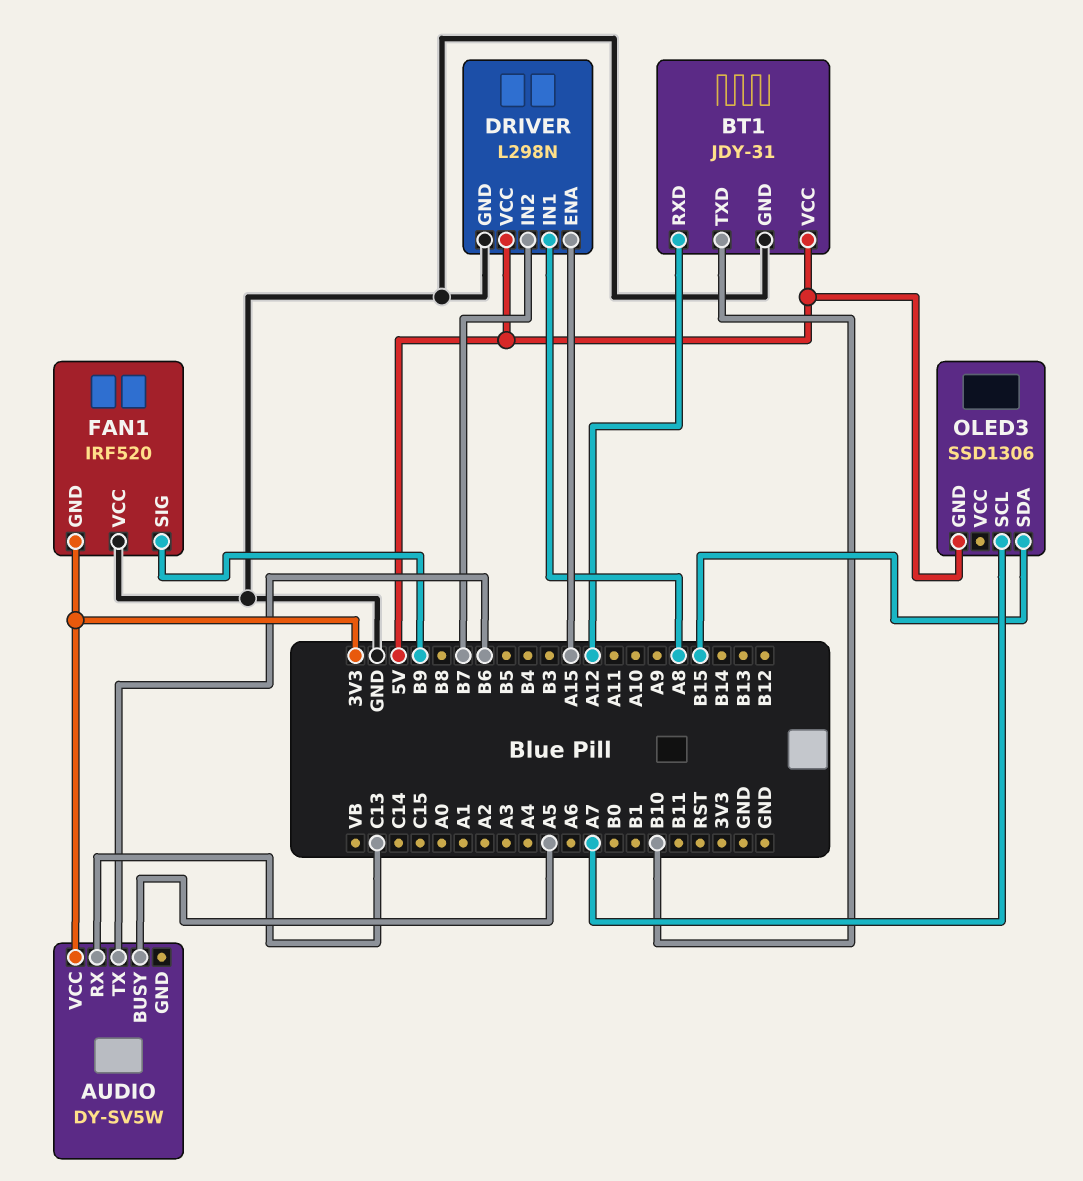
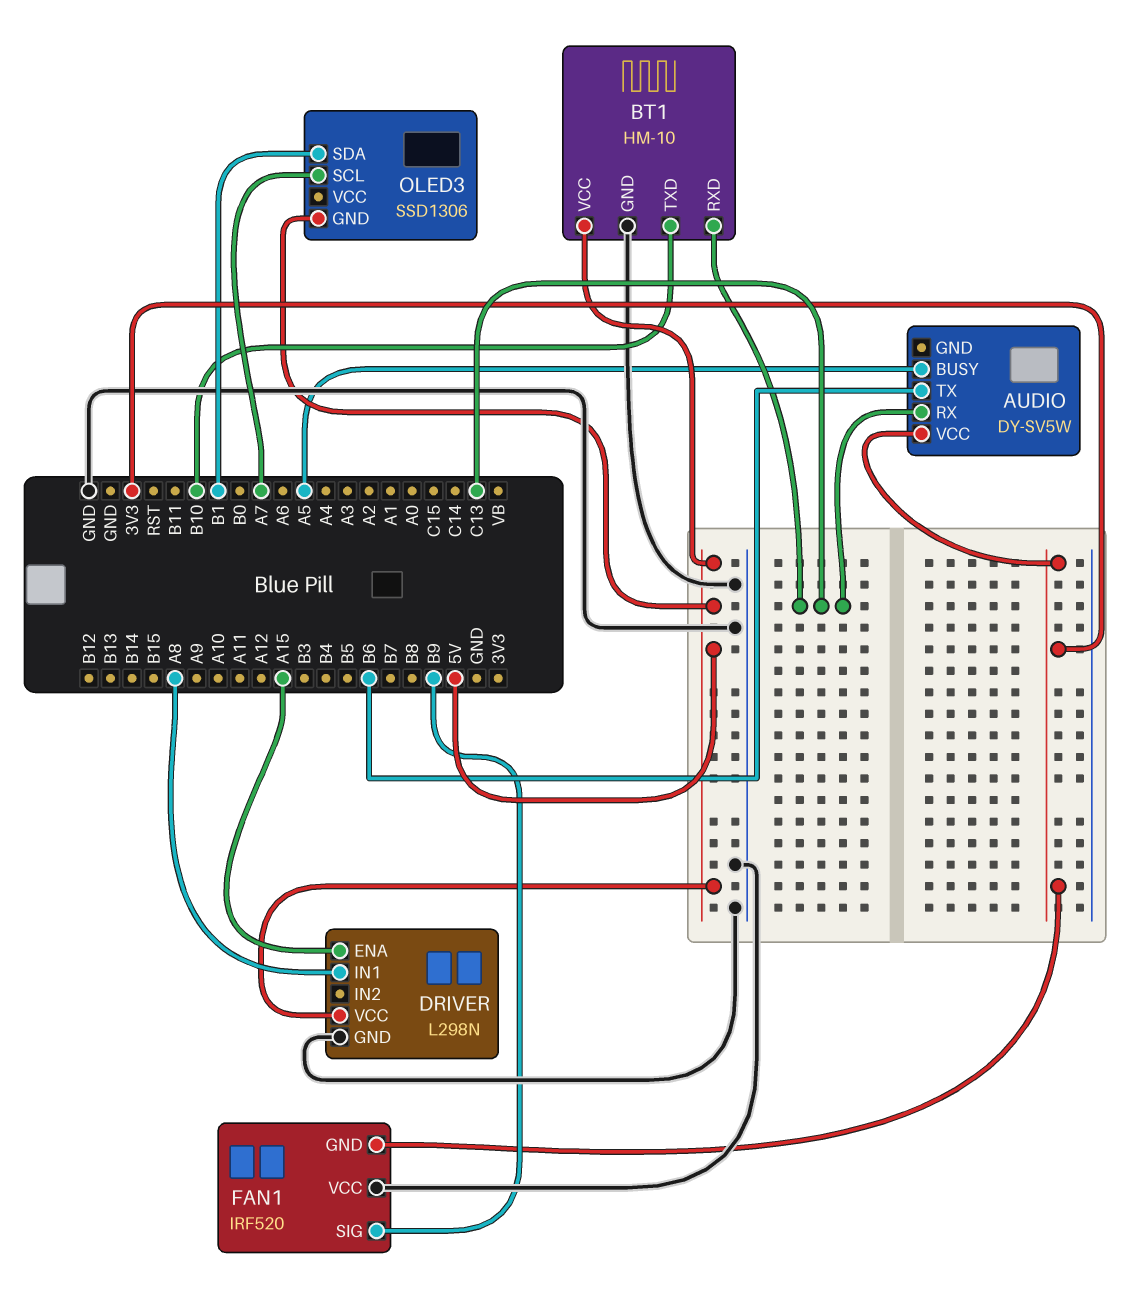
BT1: JDY-31 -> HM-10
BT1 pin RXD: A12 -> C13
DRIVER pin IN2: B7 -> none
OLED3 pin SDA: B15 -> B1

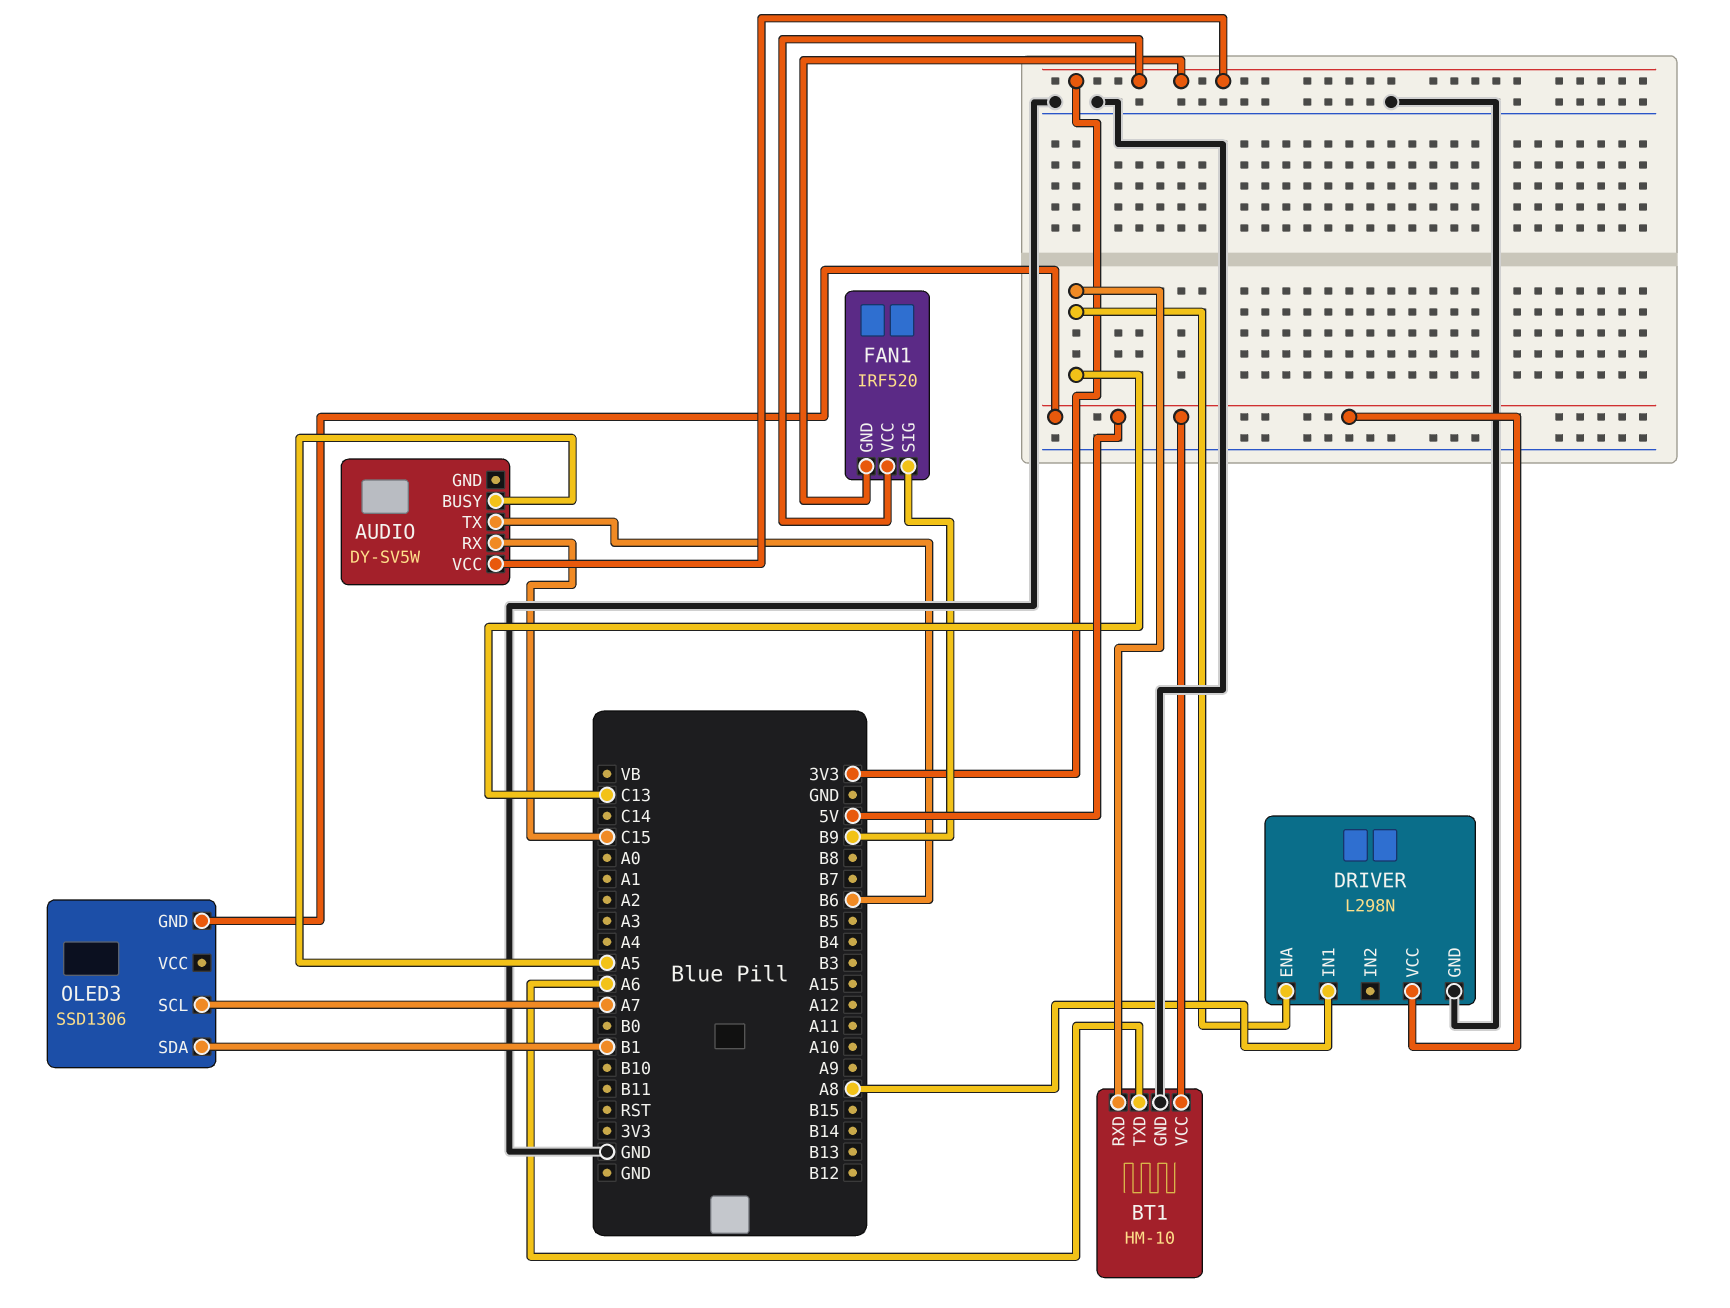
AUDIO pin RX: C13 -> C15
BT1 pin TXD: B10 -> A6
DRIVER pin ENA: A15 -> C13
FAN1 pin VCC: GND -> 3V3

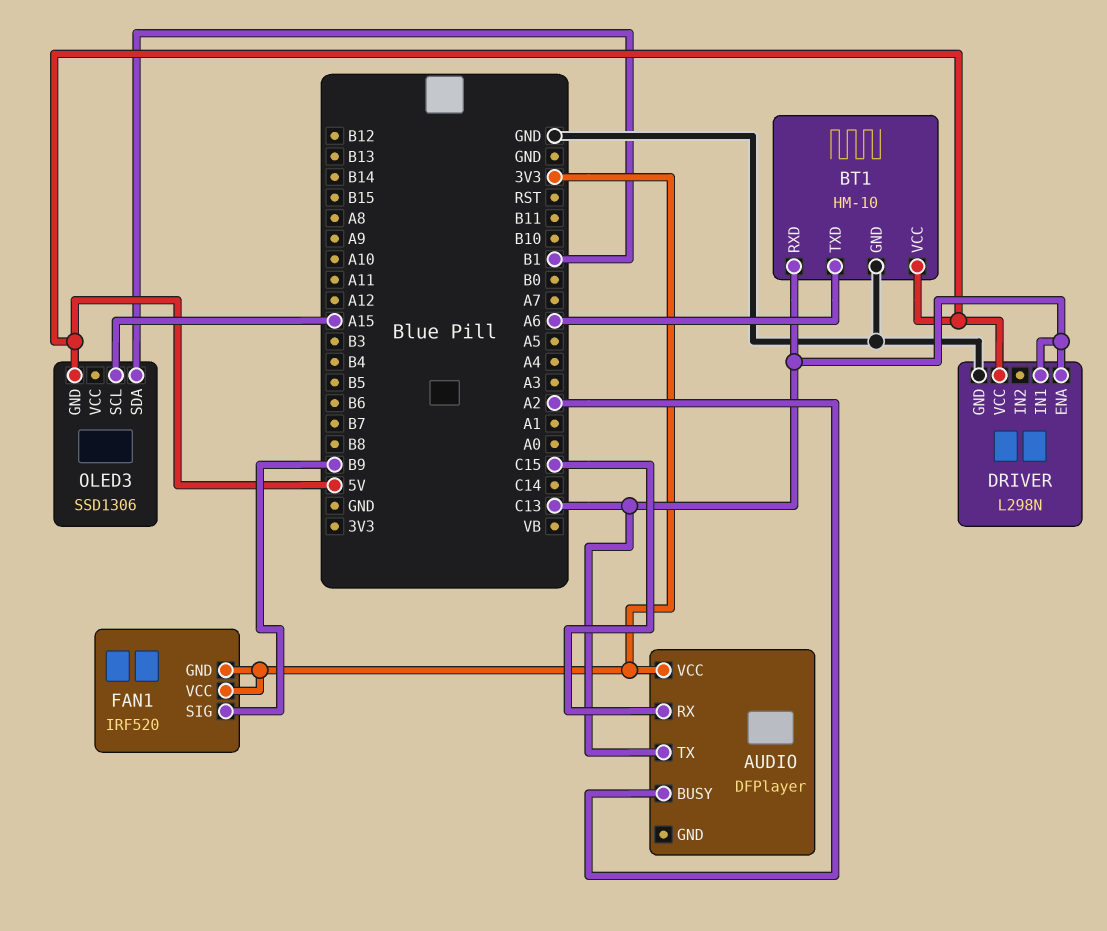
AUDIO: DY-SV5W -> DFPlayer
AUDIO pin BUSY: A5 -> A2
AUDIO pin TX: B6 -> C13
DRIVER pin IN1: A8 -> C13
OLED3 pin SCL: A7 -> A15

